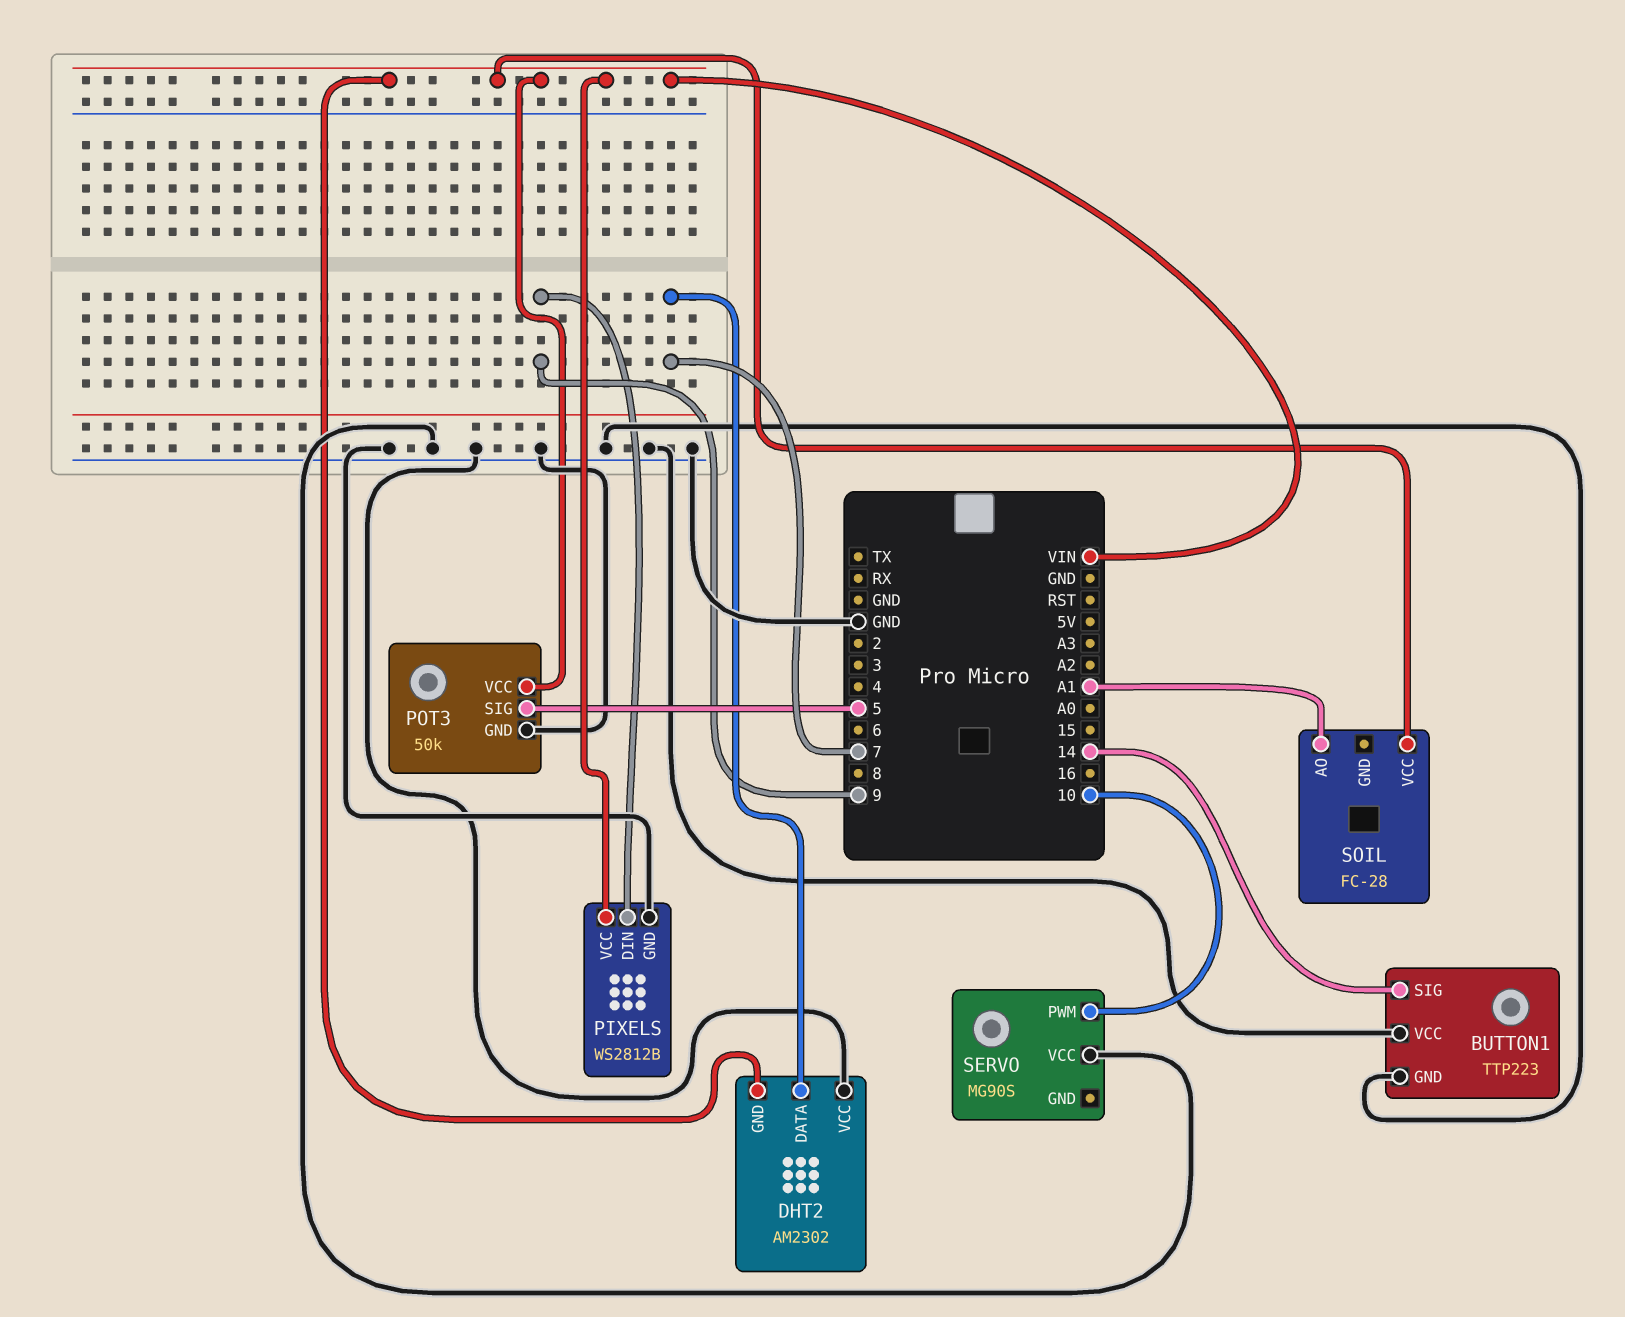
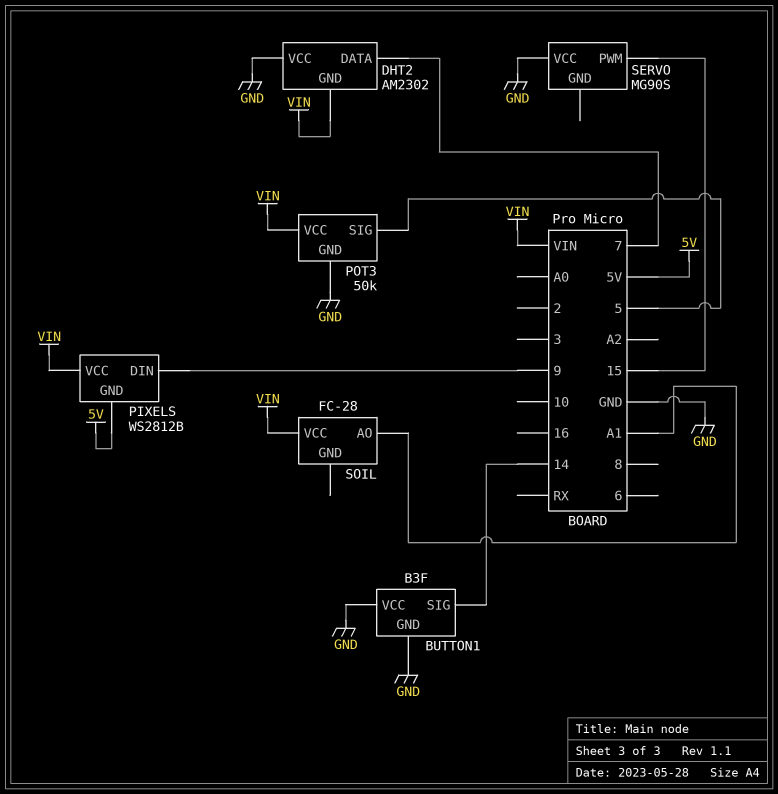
BUTTON1: TTP223 -> B3F
PIXELS pin GND: GND -> 5V
SERVO pin PWM: 10 -> 15

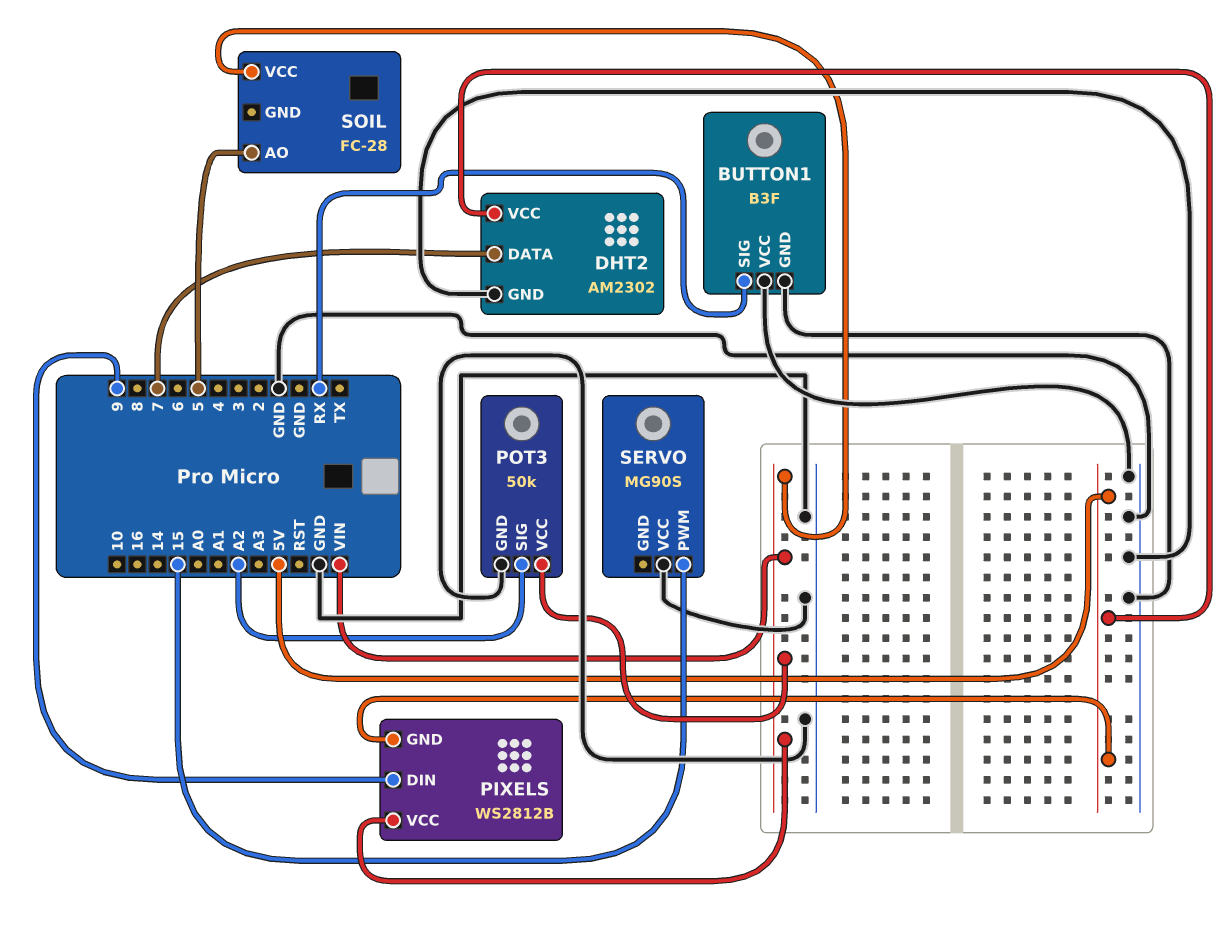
BUTTON1 pin SIG: 14 -> RX
DHT2 pin GND: VIN -> GND
DHT2 pin VCC: GND -> 5V
POT3 pin SIG: 5 -> A2
SOIL pin AO: A1 -> 5

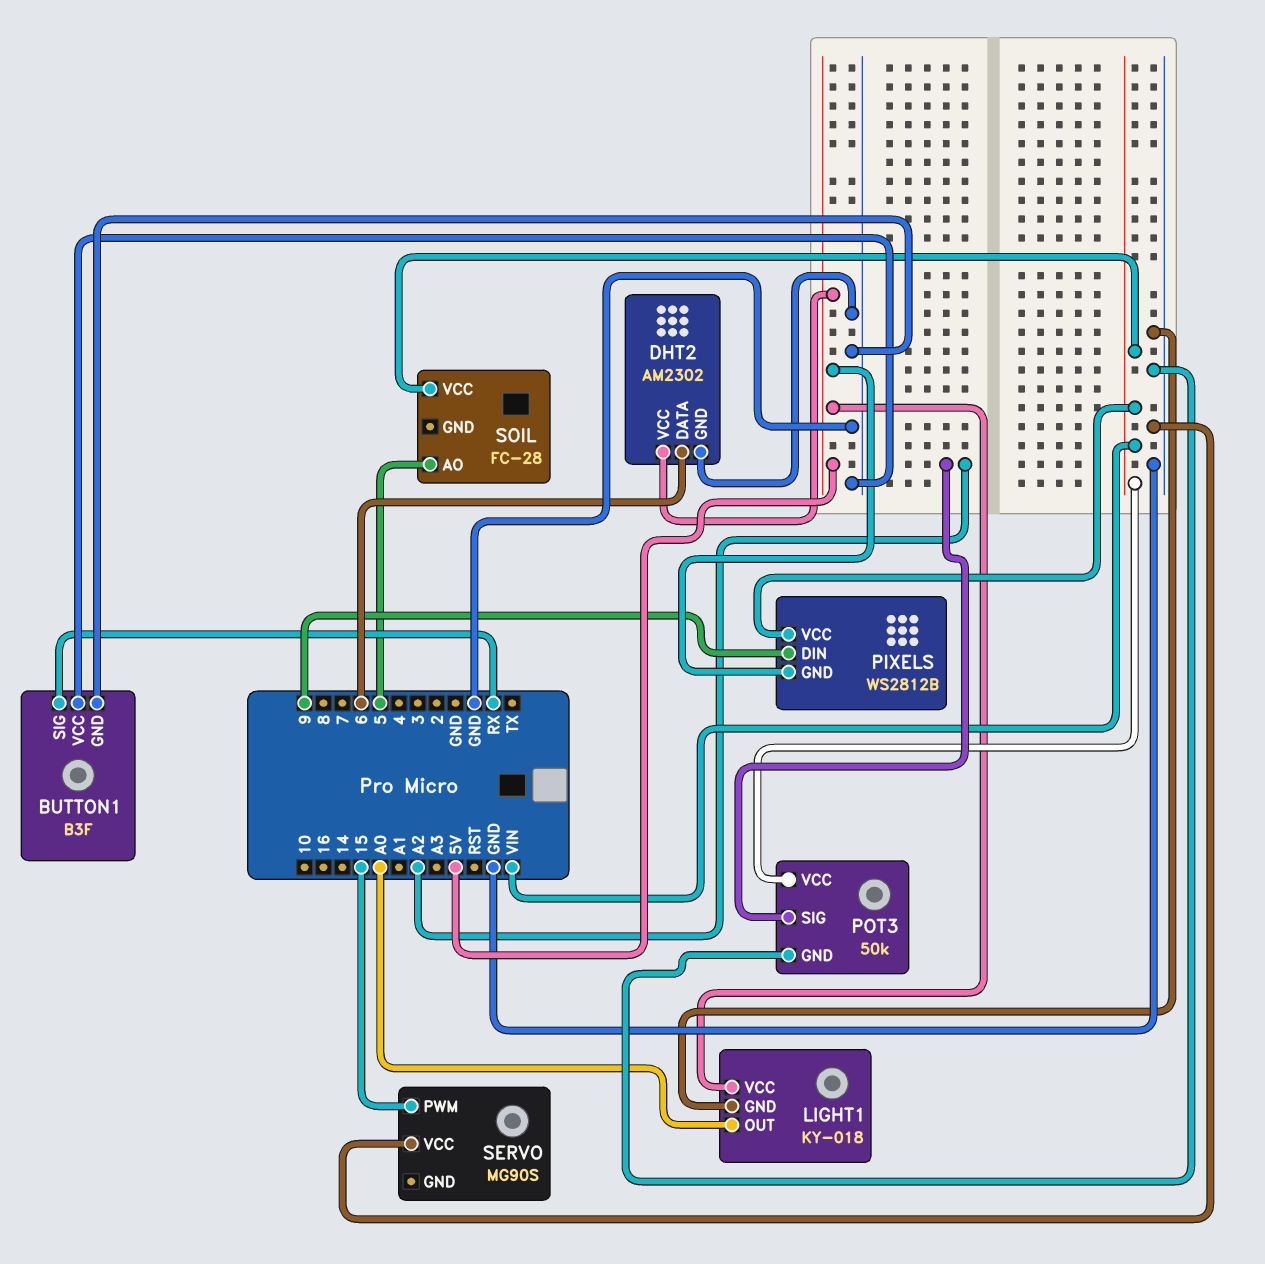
DHT2 pin DATA: 7 -> 6
LIGHT1: none -> KY-018
LIGHT1 pin GND: none -> GND
LIGHT1 pin OUT: none -> A0
LIGHT1 pin VCC: none -> 5V

